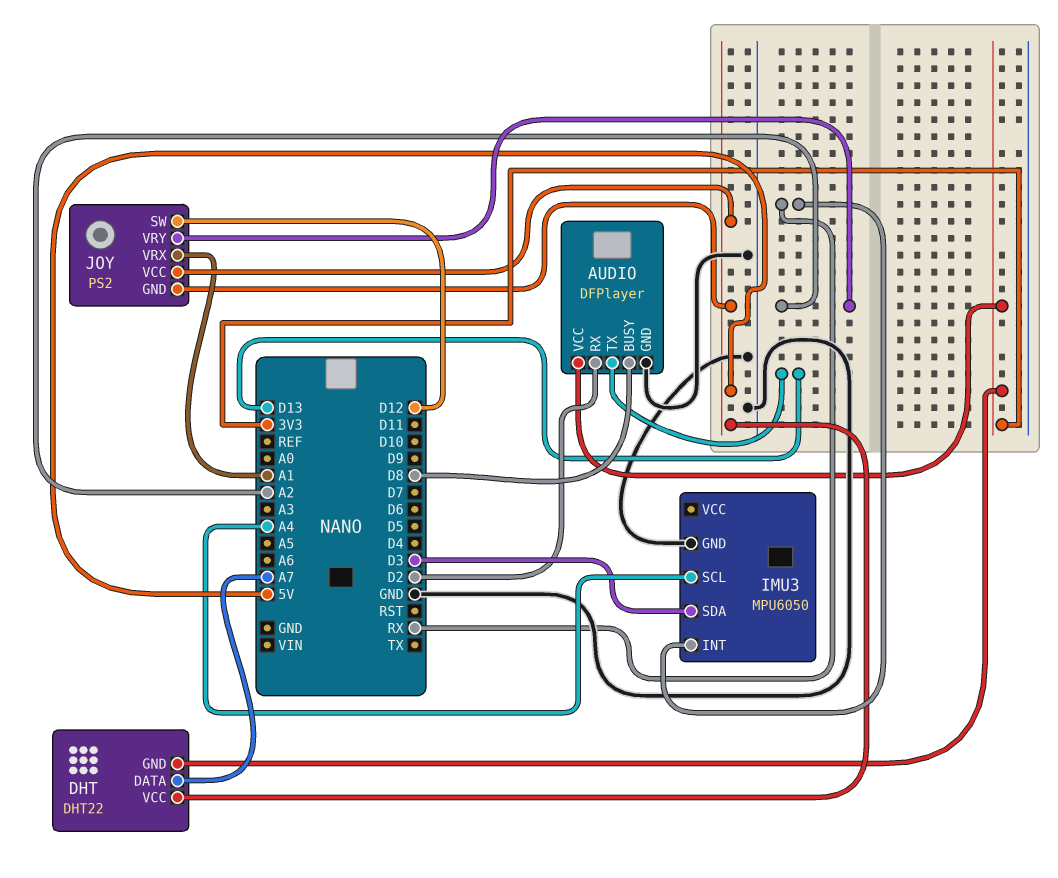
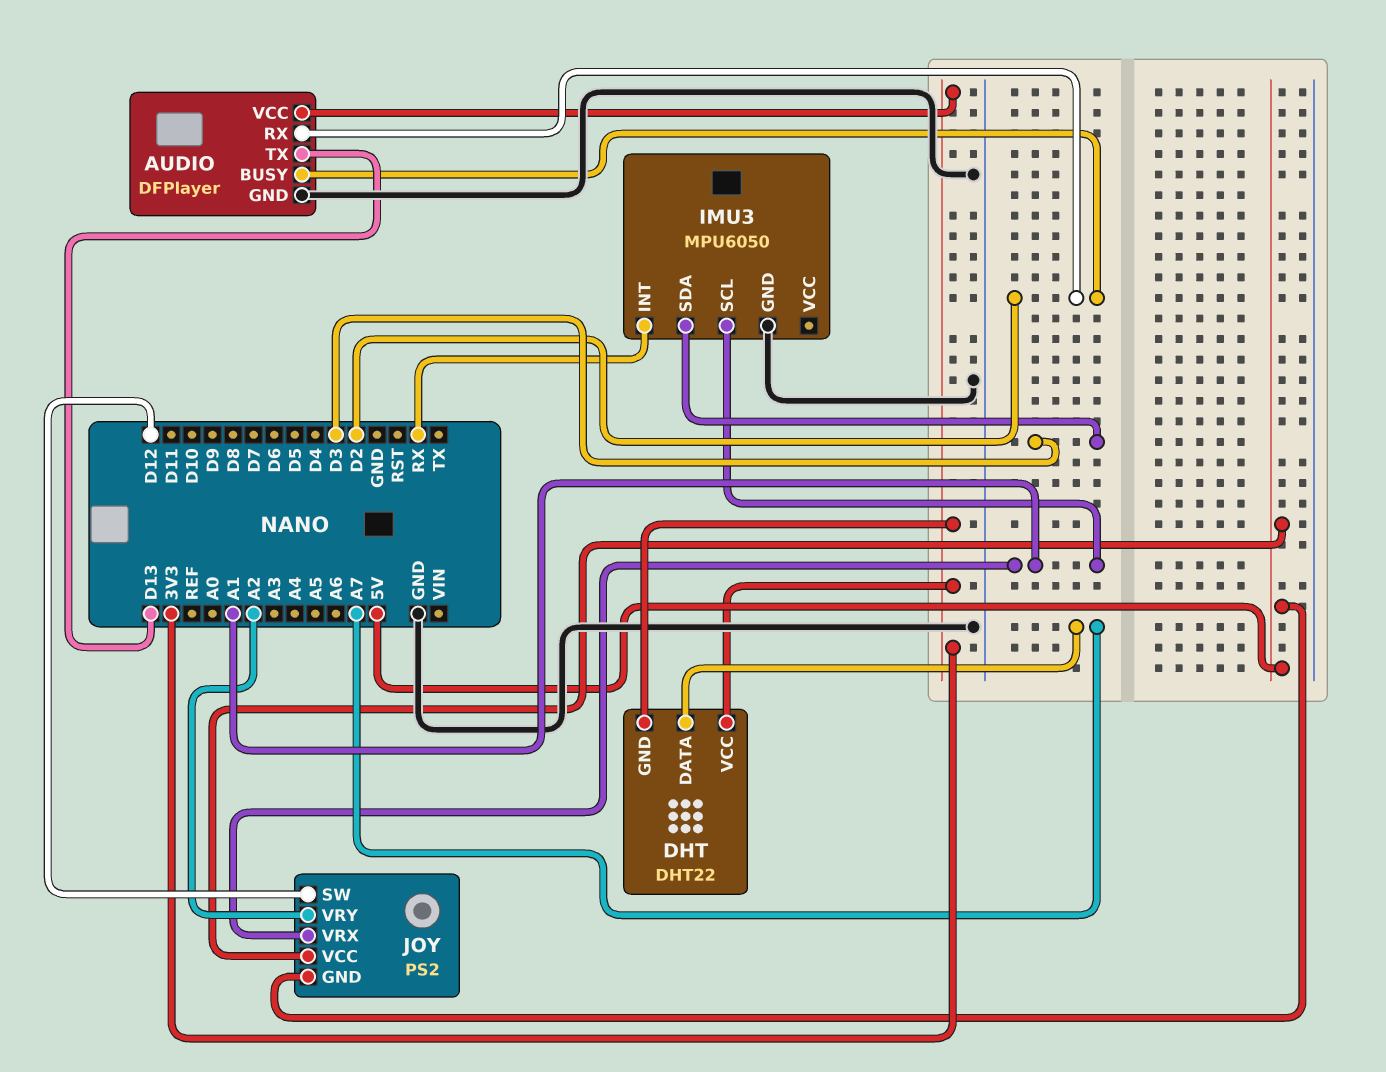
AUDIO pin BUSY: D8 -> D2
DHT pin VCC: 5V -> 3V3
IMU3 pin SCL: A4 -> A1

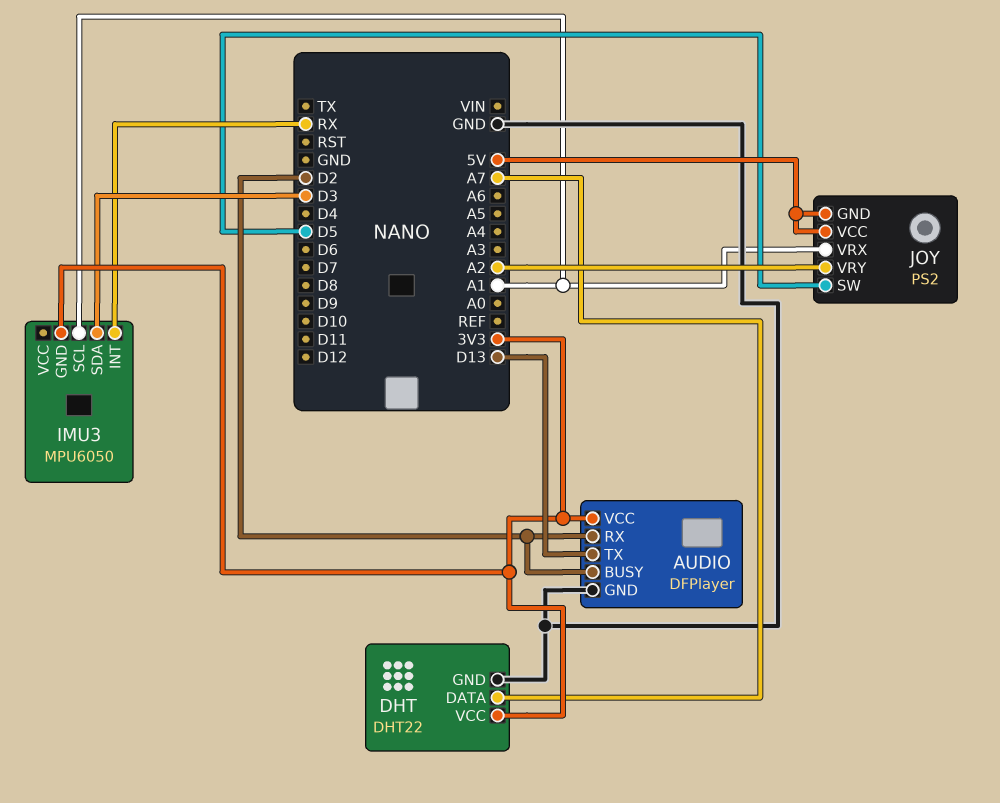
DHT pin GND: 3V3 -> GND
IMU3 pin GND: GND -> 3V3
JOY pin SW: D12 -> D5

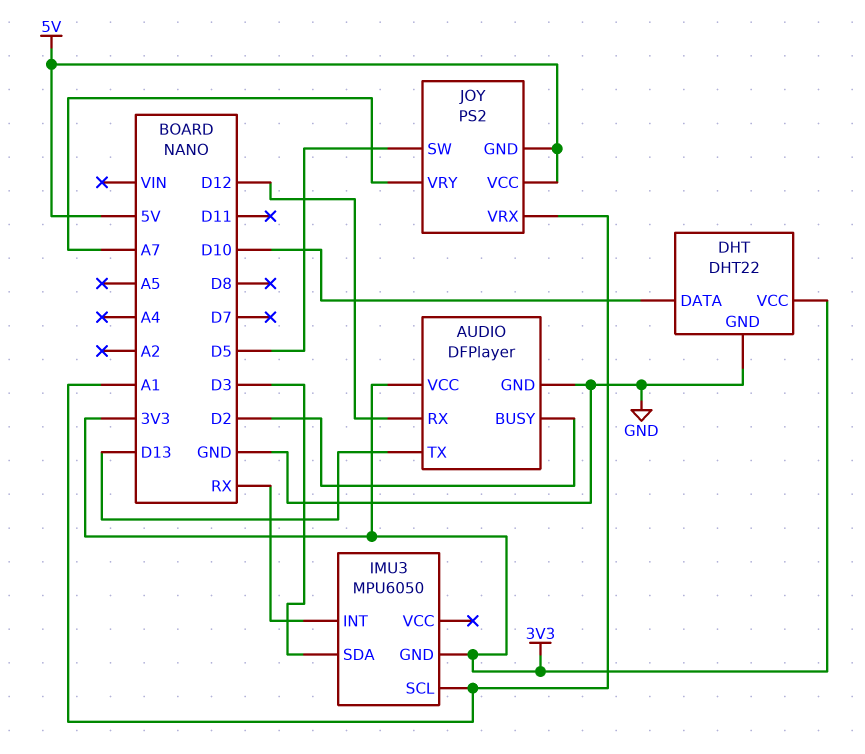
AUDIO pin RX: D2 -> D12
DHT pin DATA: A7 -> D10
JOY pin VRY: A2 -> A7

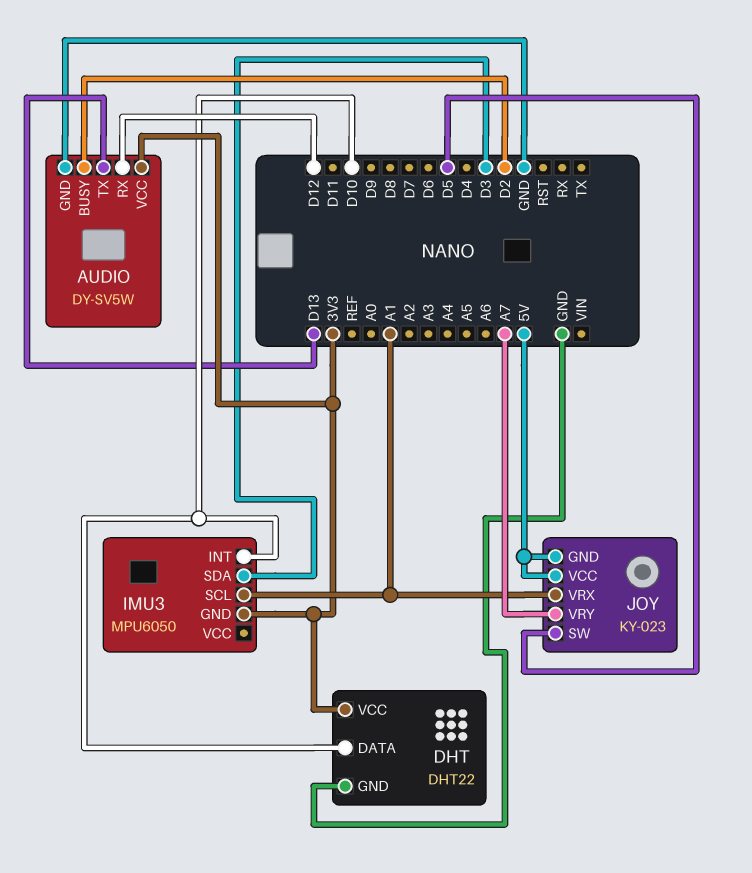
AUDIO: DFPlayer -> DY-SV5W
IMU3 pin INT: RX -> D10
JOY: PS2 -> KY-023

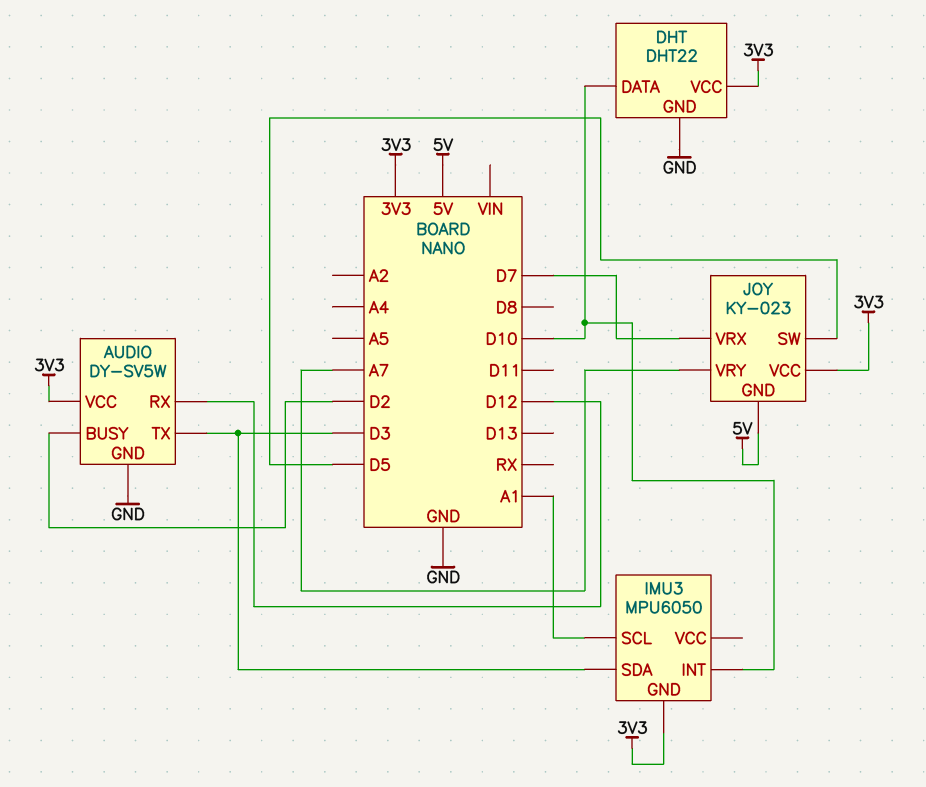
AUDIO pin TX: D13 -> D3
JOY pin VCC: 5V -> 3V3
JOY pin VRX: A1 -> D7

